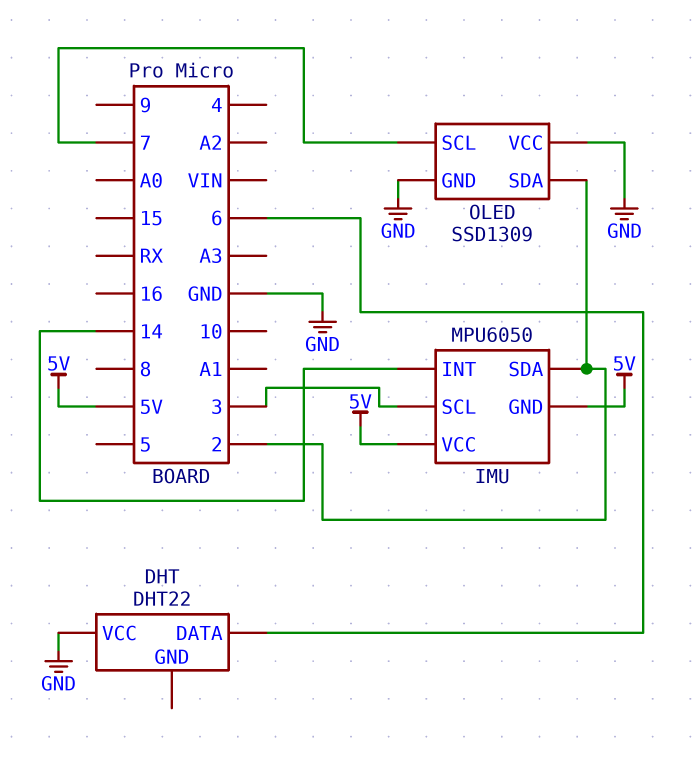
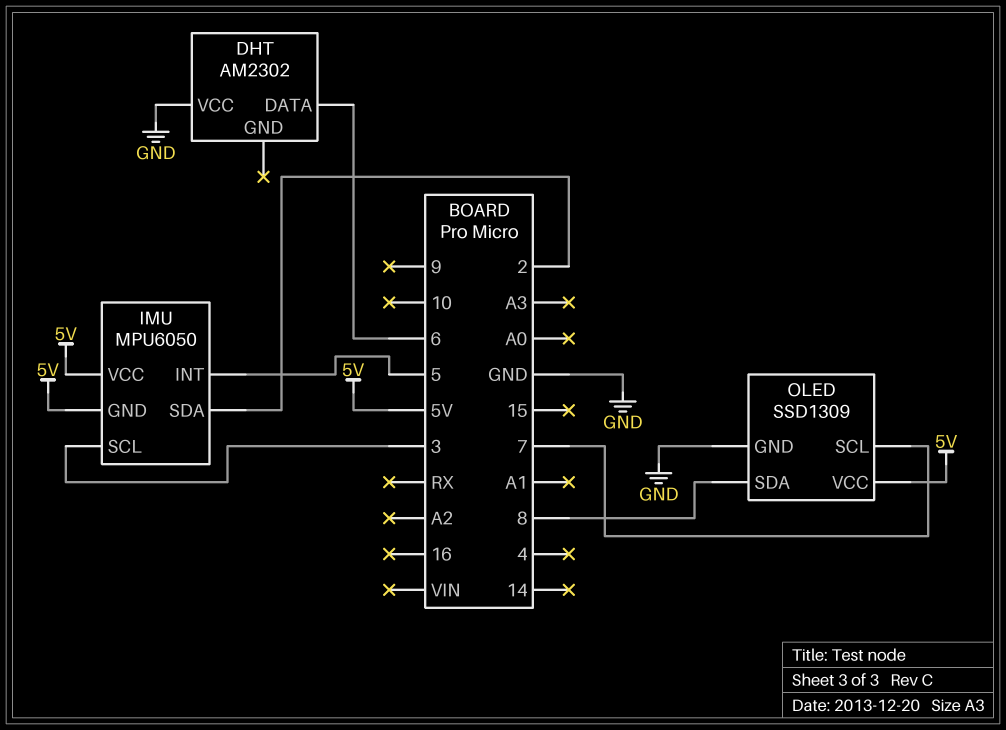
DHT: DHT22 -> AM2302
IMU pin INT: 14 -> 5
OLED pin SDA: 2 -> 8
OLED pin VCC: GND -> 5V

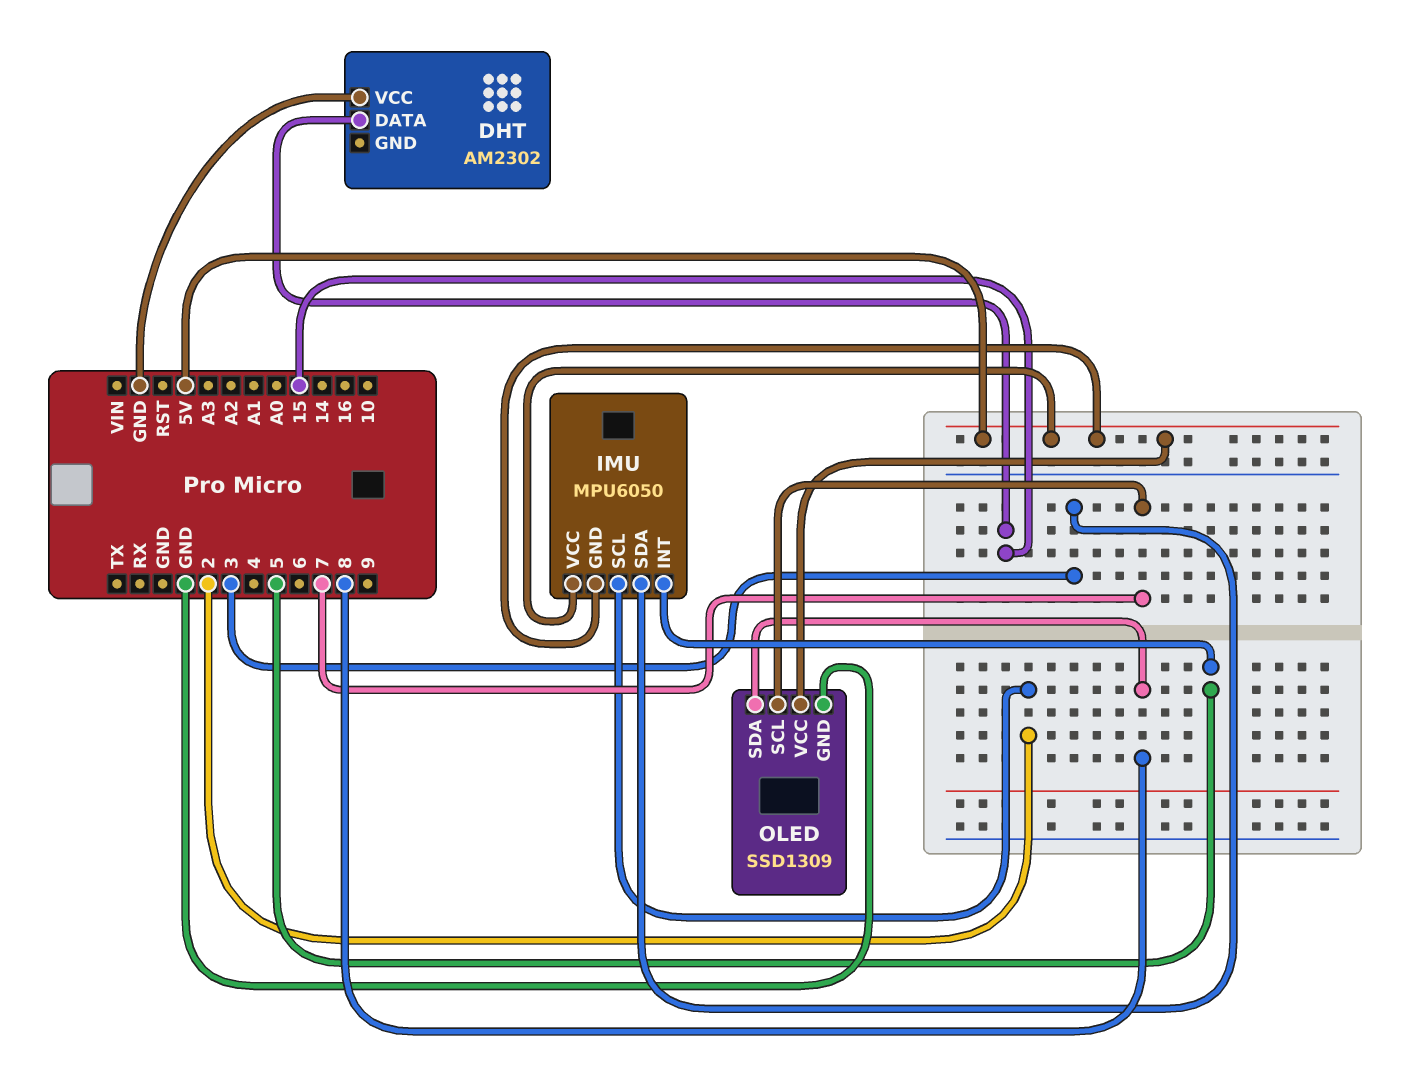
DHT pin DATA: 6 -> 15
IMU pin SCL: 3 -> 2
IMU pin SDA: 2 -> 3

